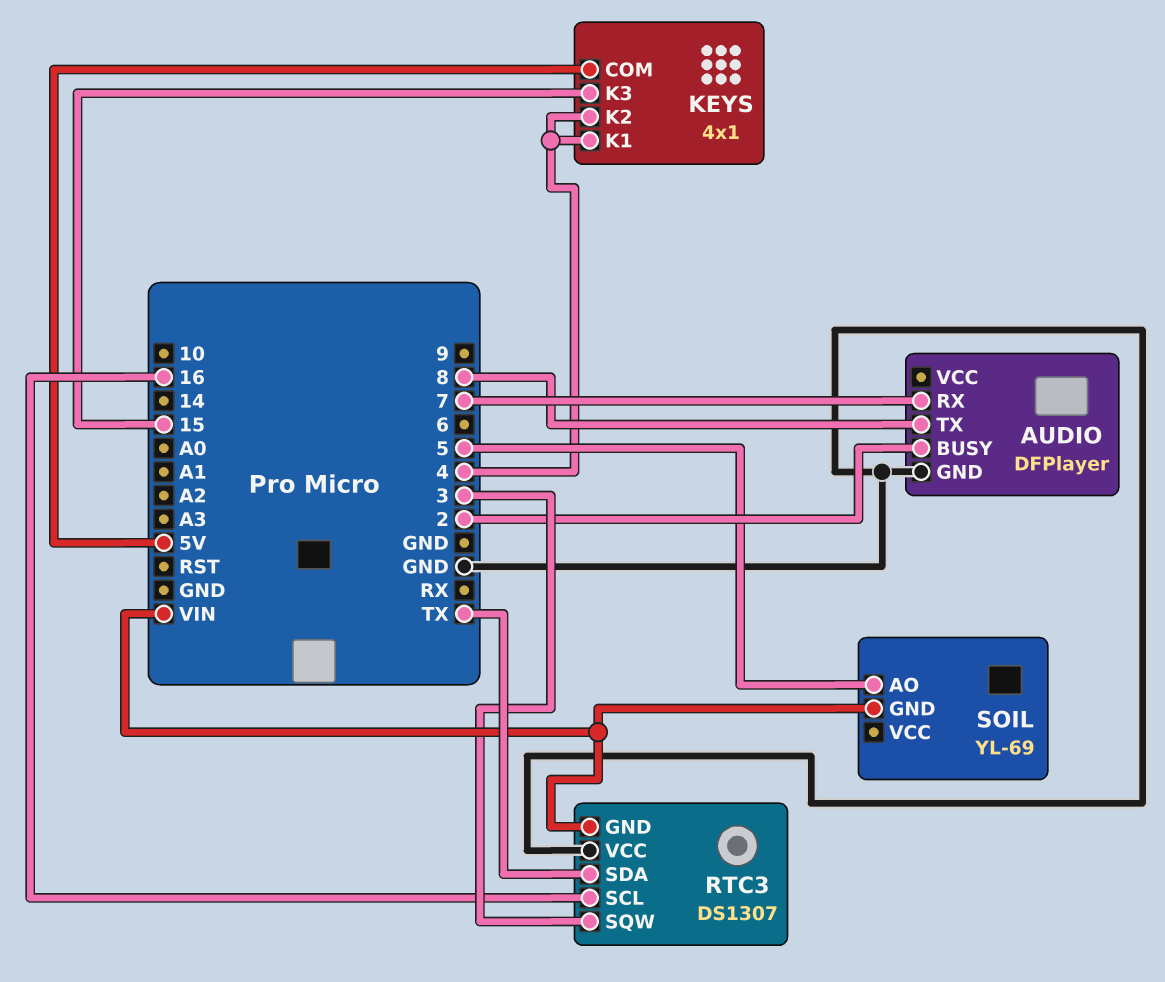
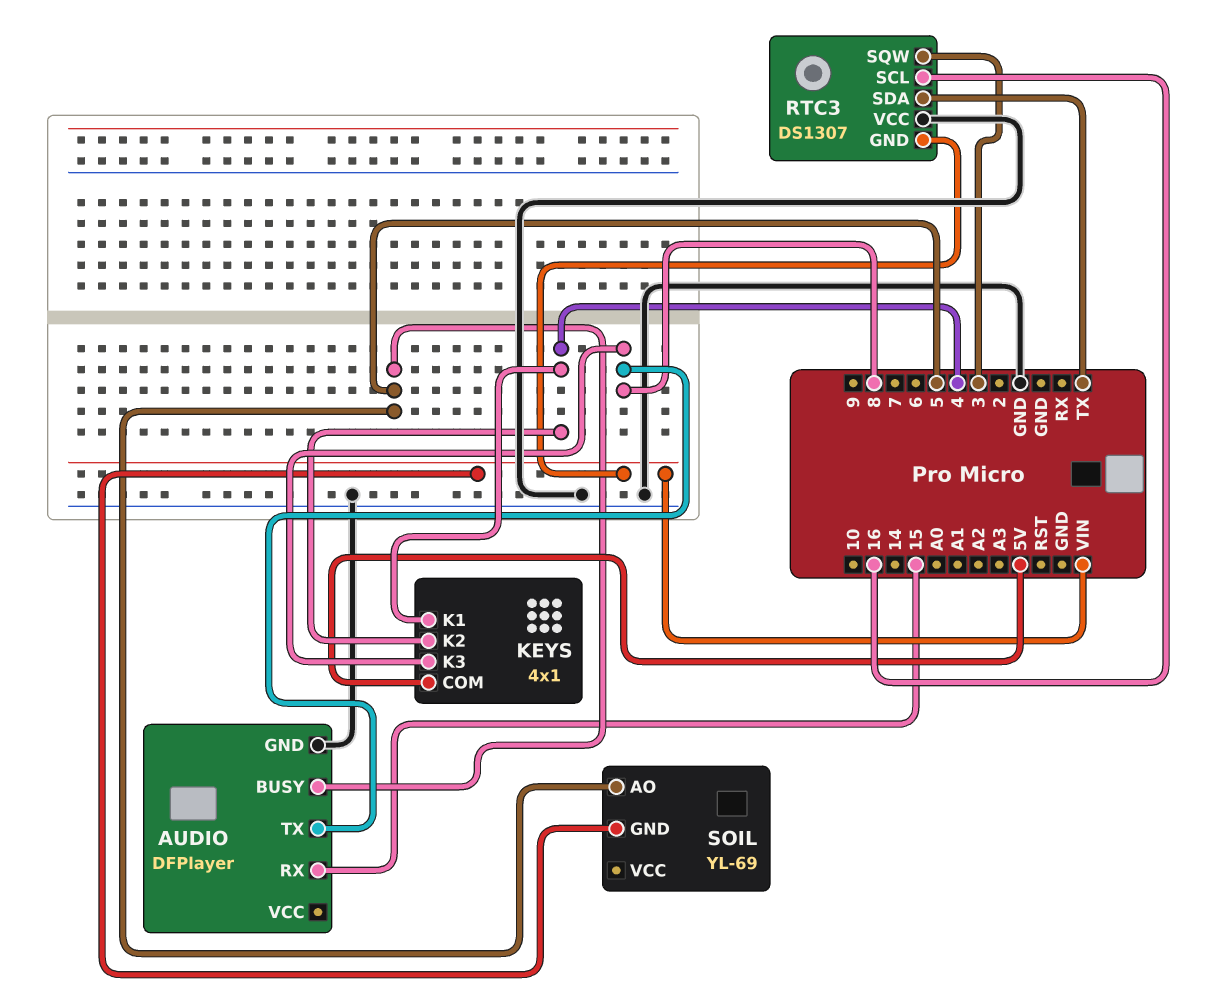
AUDIO pin BUSY: 2 -> 5
AUDIO pin RX: 7 -> 15
KEYS pin K3: 15 -> 8

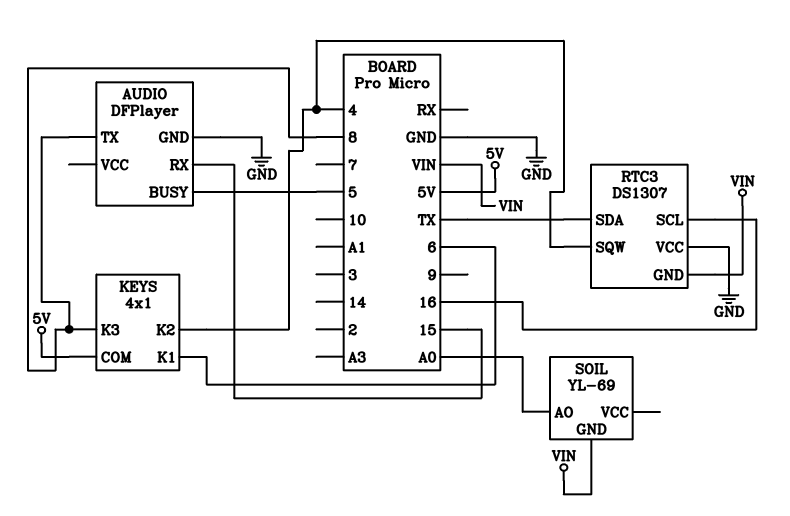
KEYS pin K1: 4 -> 6
RTC3 pin SQW: 3 -> 4
SOIL pin AO: 5 -> A0

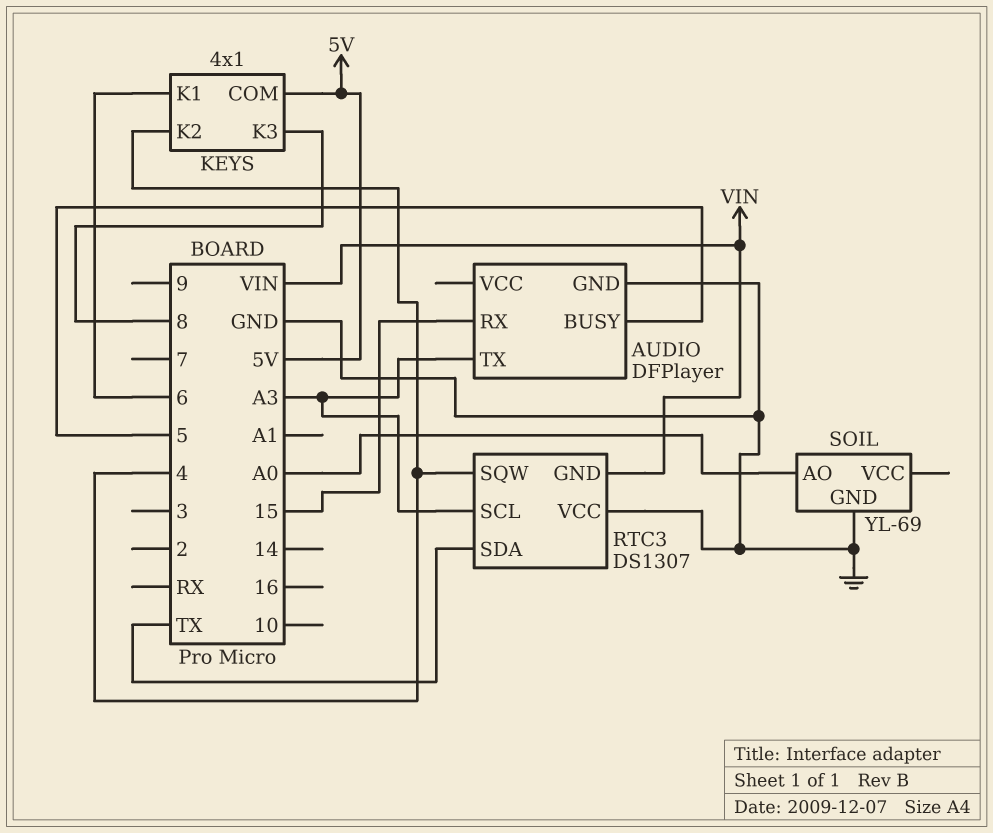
AUDIO pin TX: 8 -> A3
RTC3 pin SCL: 16 -> A3
SOIL pin GND: VIN -> GND

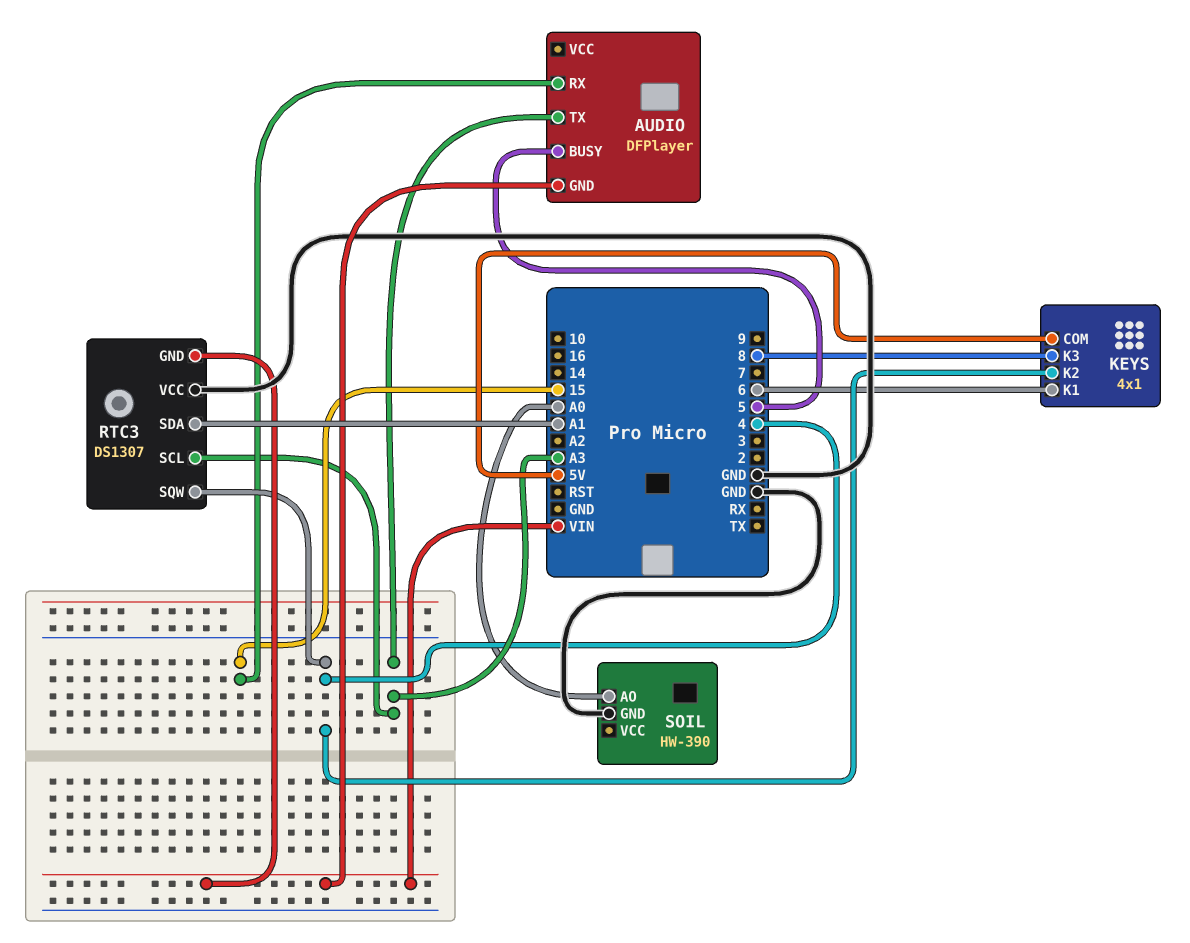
AUDIO pin GND: GND -> VIN
RTC3 pin SDA: TX -> A1
SOIL: YL-69 -> HW-390

